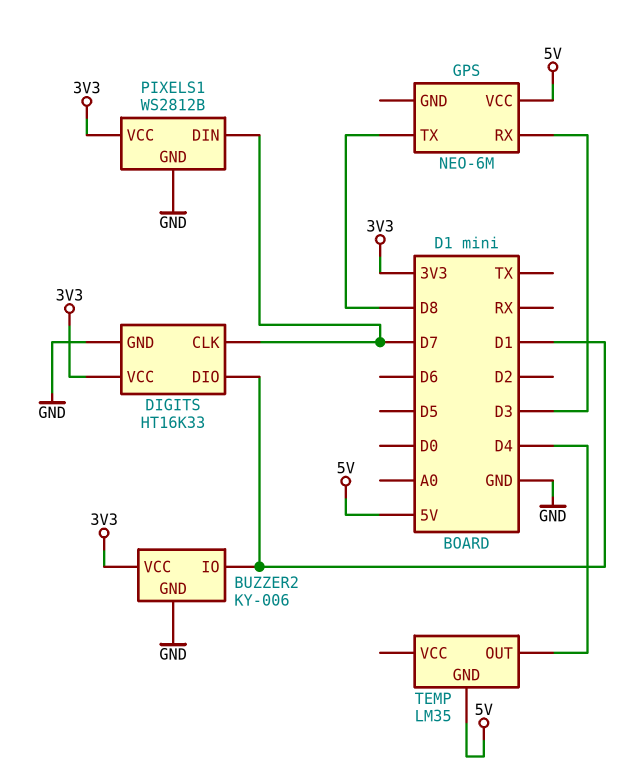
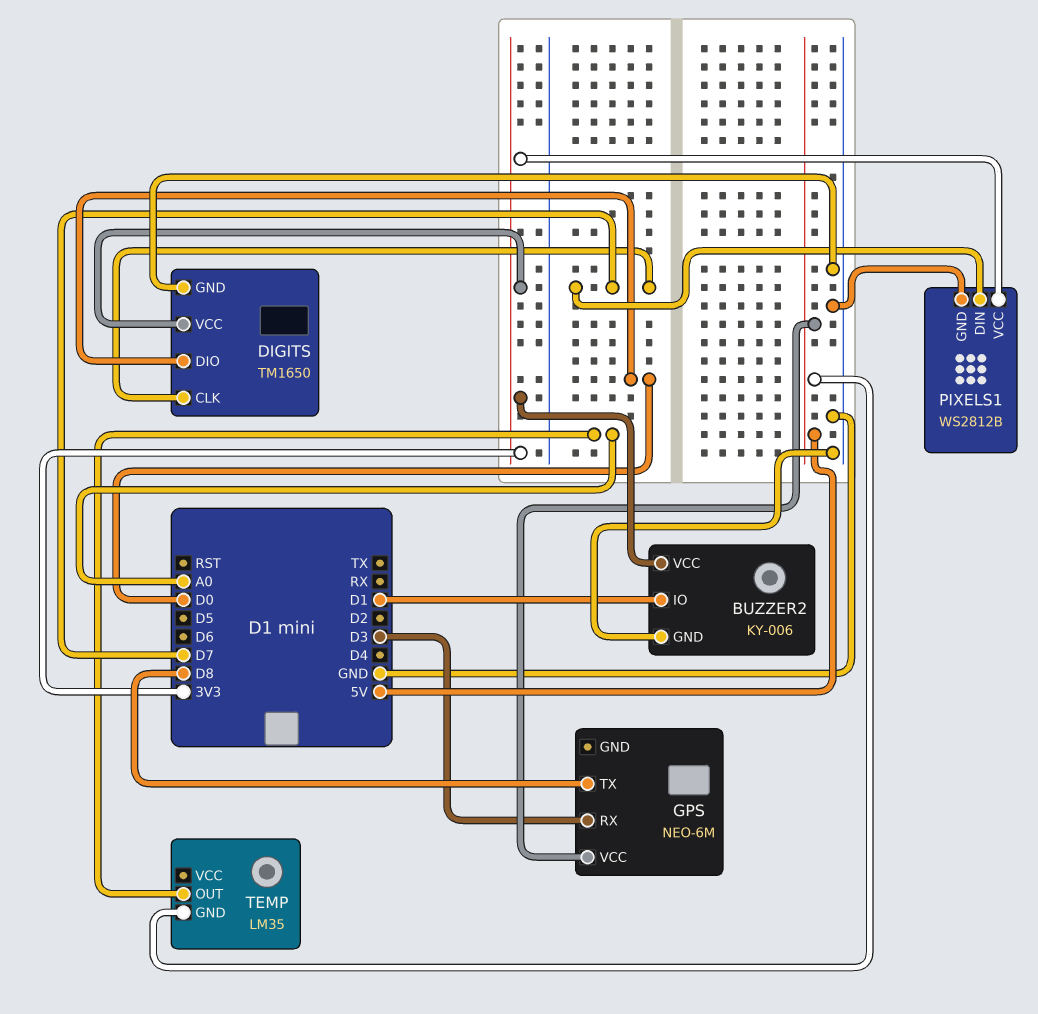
DIGITS: HT16K33 -> TM1650
DIGITS pin DIO: D1 -> D0
TEMP pin OUT: D4 -> A0

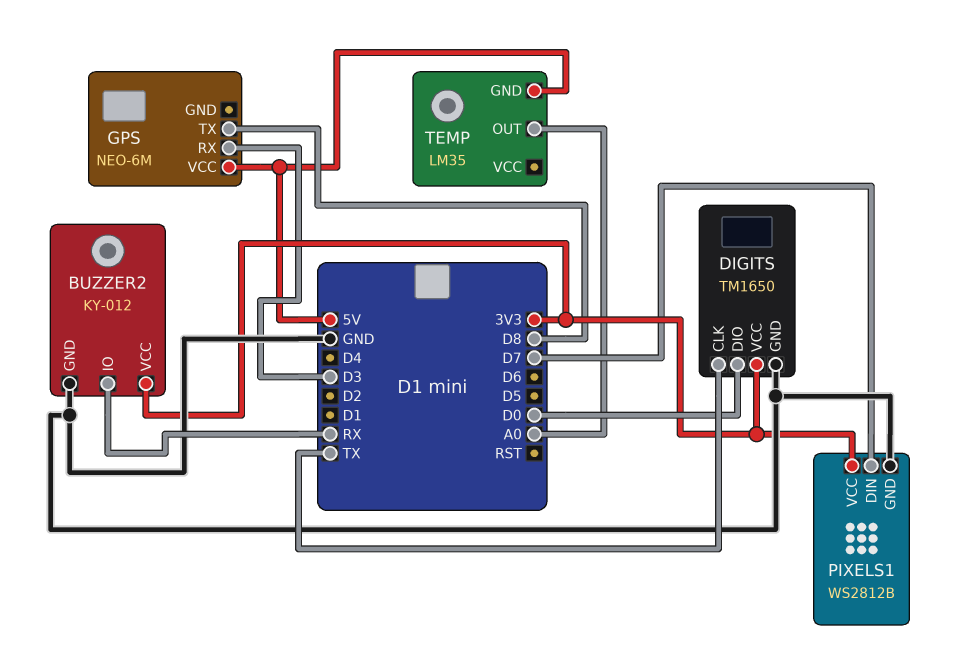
BUZZER2: KY-006 -> KY-012
BUZZER2 pin IO: D1 -> RX
DIGITS pin CLK: D7 -> TX

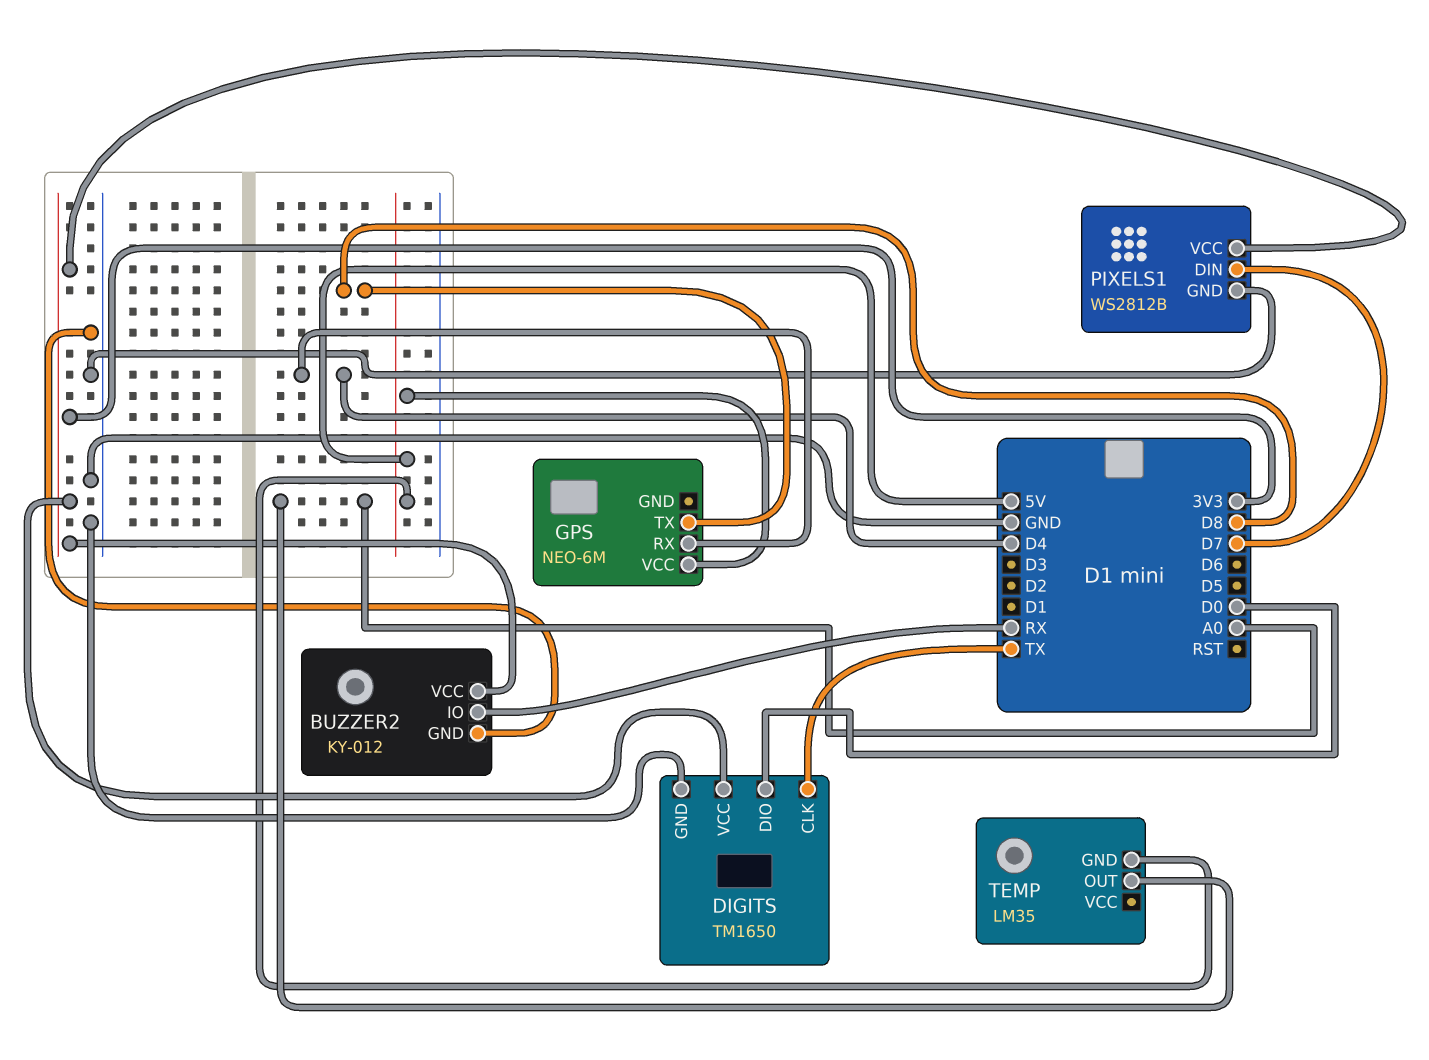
GPS pin RX: D3 -> D4

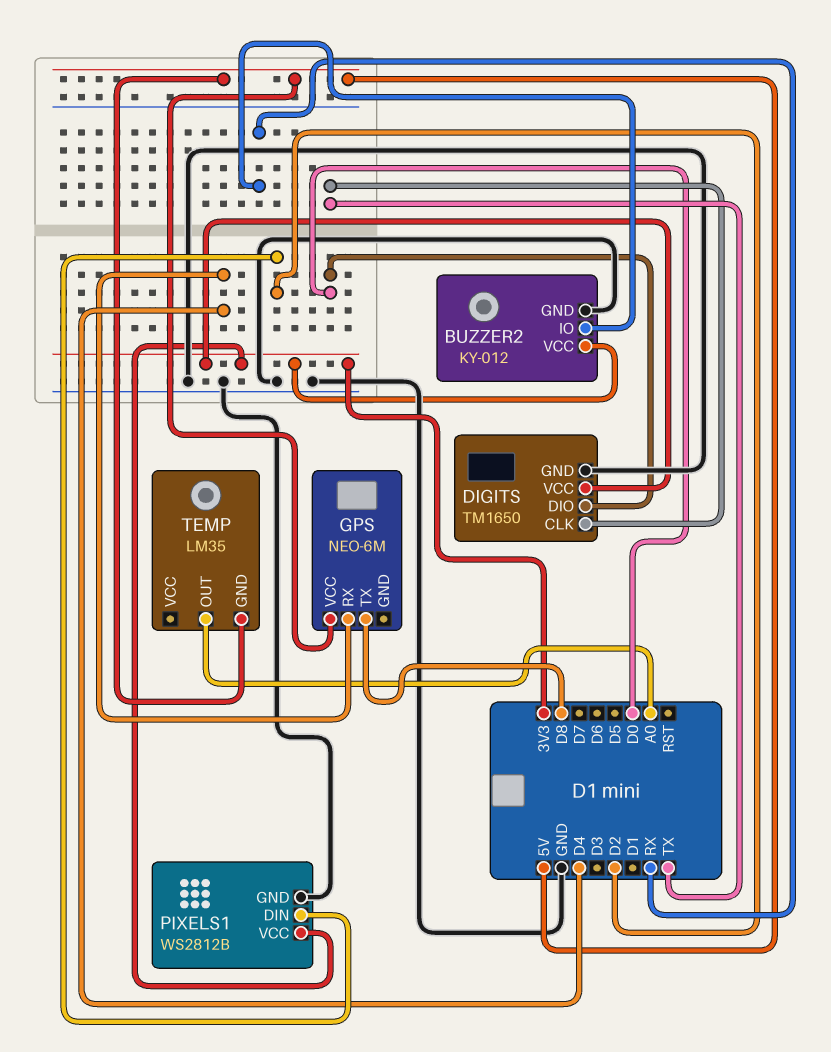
PIXELS1 pin DIN: D7 -> D2

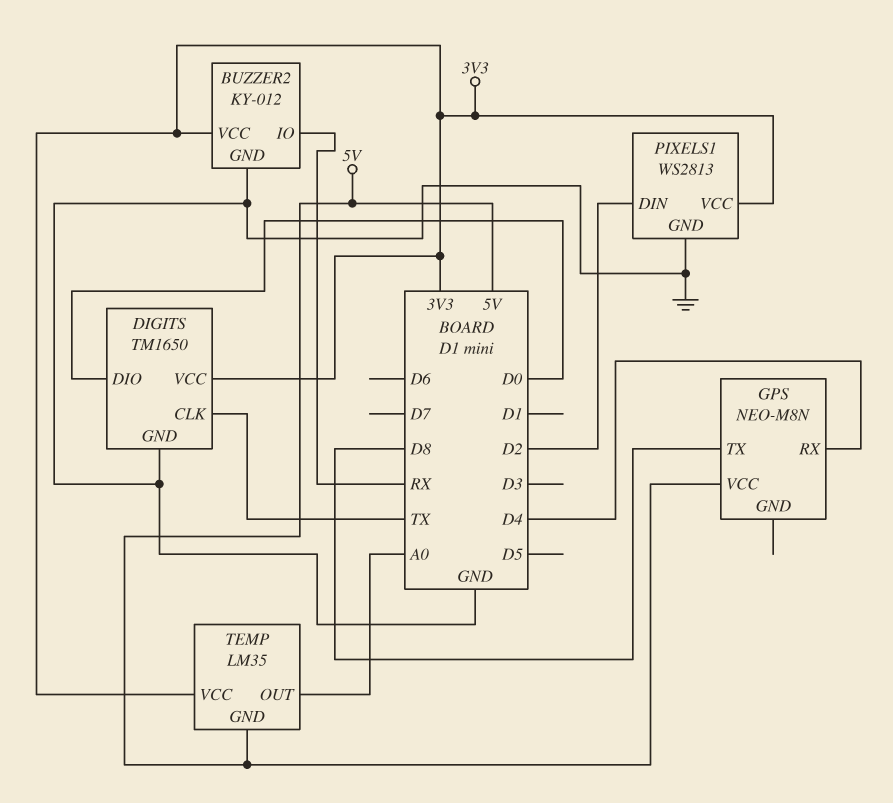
GPS: NEO-6M -> NEO-M8N
PIXELS1: WS2812B -> WS2813
TEMP pin VCC: none -> 3V3

